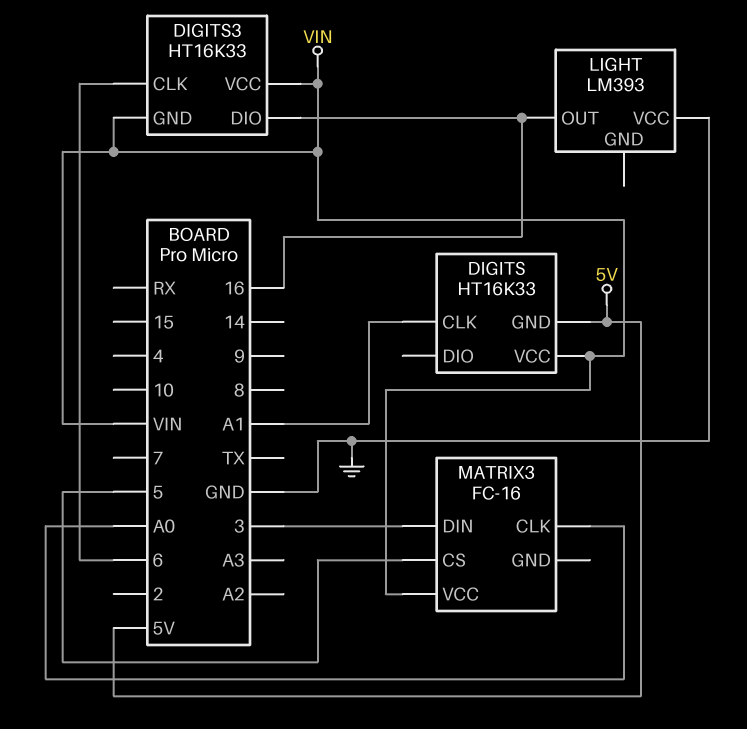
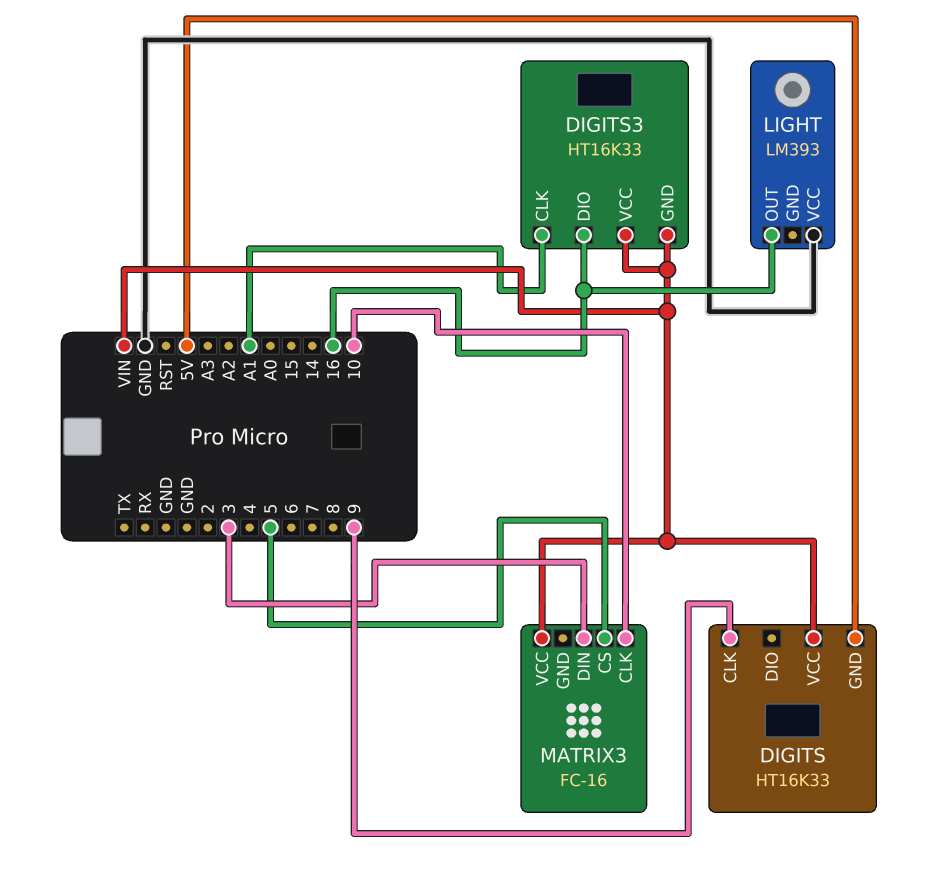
DIGITS pin CLK: A1 -> 9
DIGITS3 pin CLK: 6 -> A1
MATRIX3 pin CLK: A0 -> 10

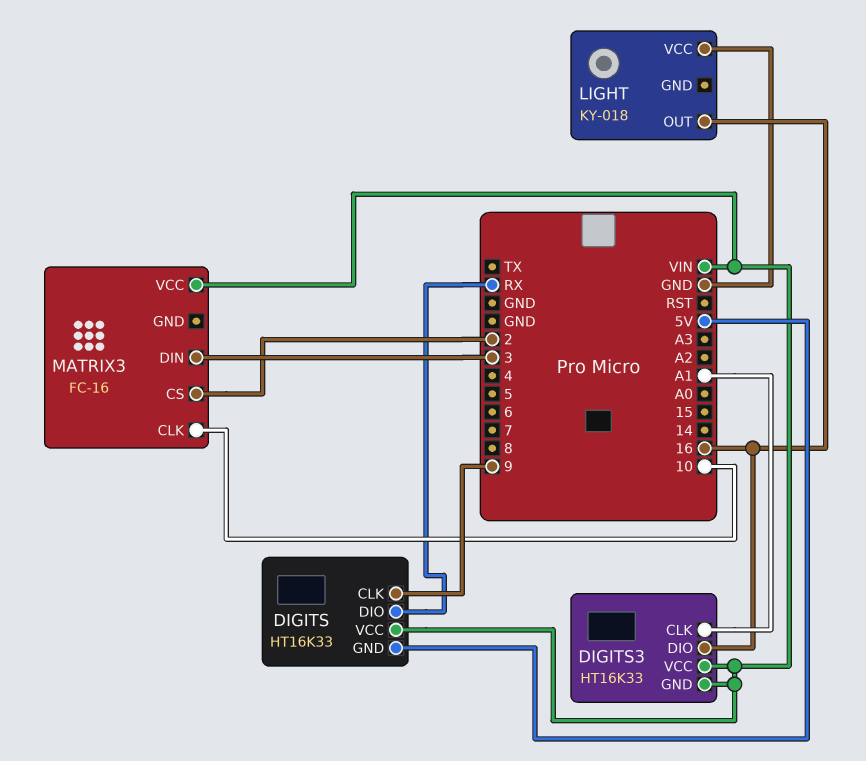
DIGITS pin DIO: none -> RX
LIGHT: LM393 -> KY-018
MATRIX3 pin CS: 5 -> 2

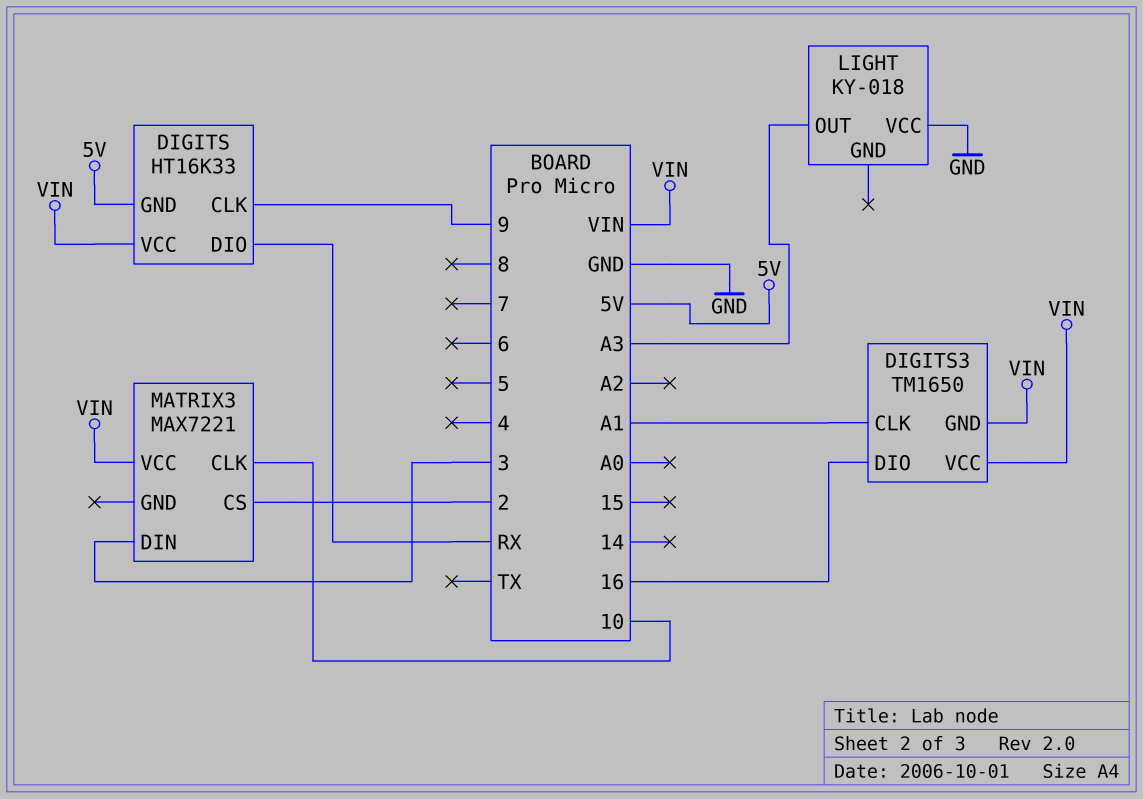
DIGITS3: HT16K33 -> TM1650
LIGHT pin OUT: 16 -> A3
MATRIX3: FC-16 -> MAX7221

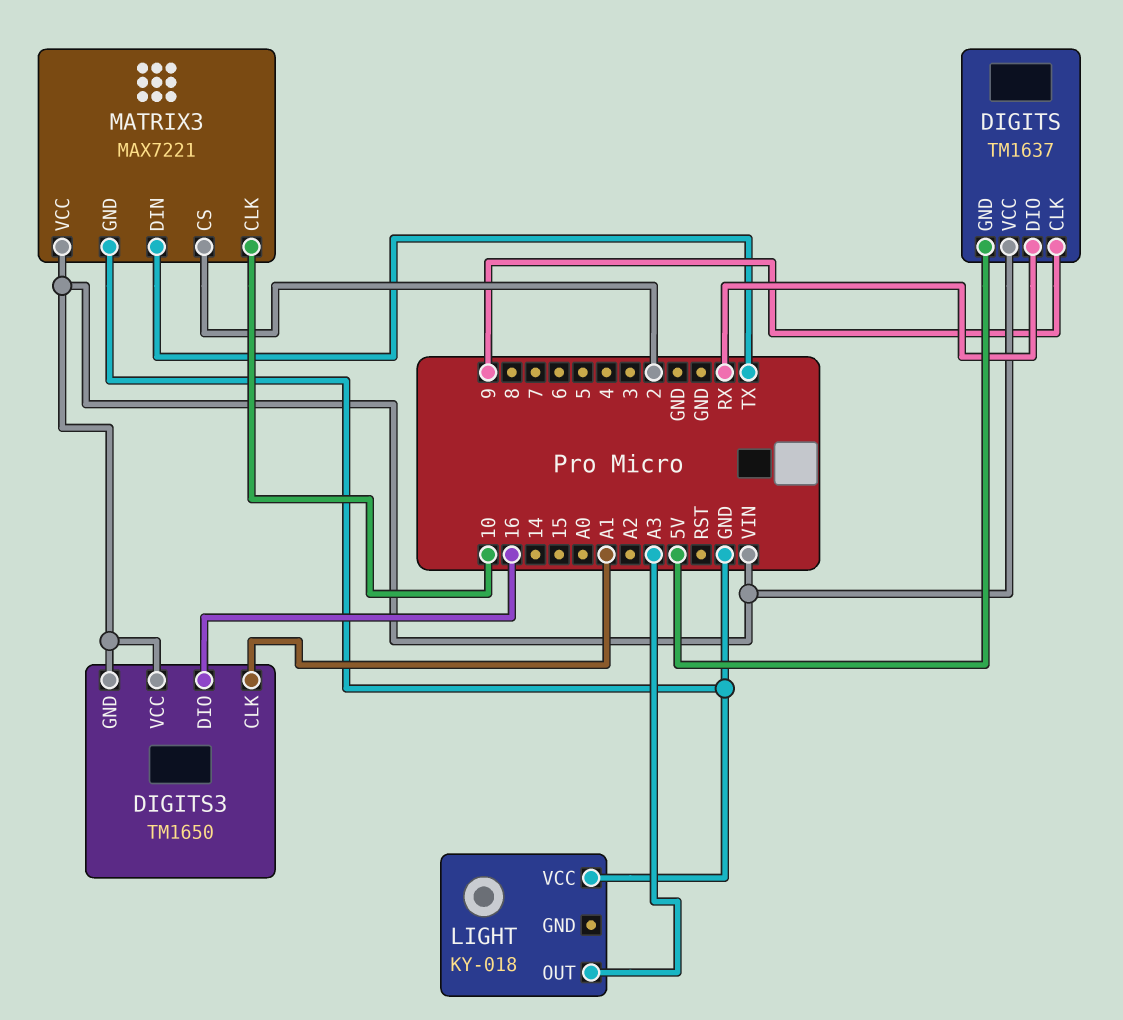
DIGITS: HT16K33 -> TM1637
MATRIX3 pin DIN: 3 -> TX
MATRIX3 pin GND: none -> GND

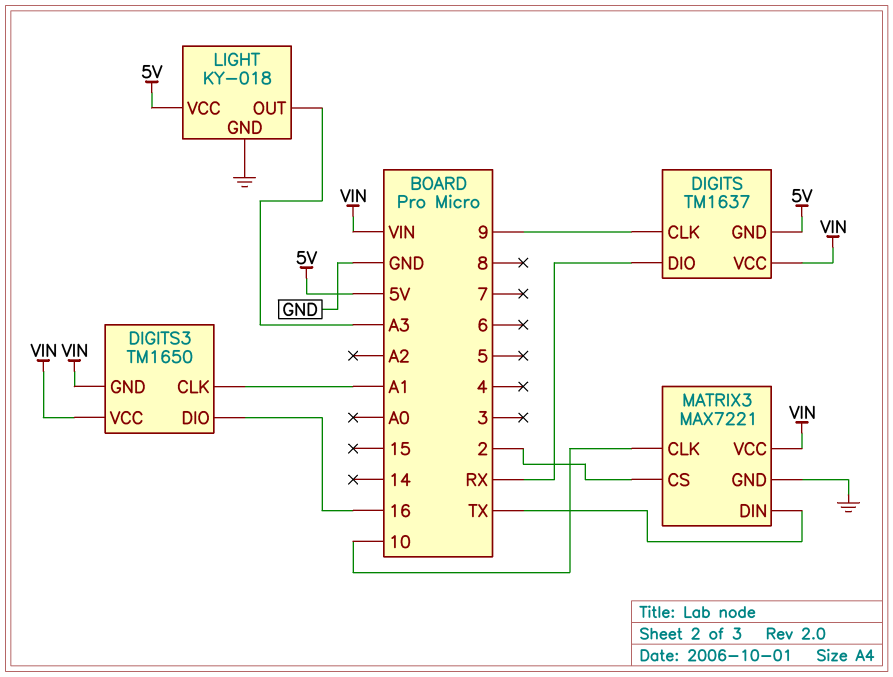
LIGHT pin GND: none -> GND
LIGHT pin VCC: GND -> 5V

